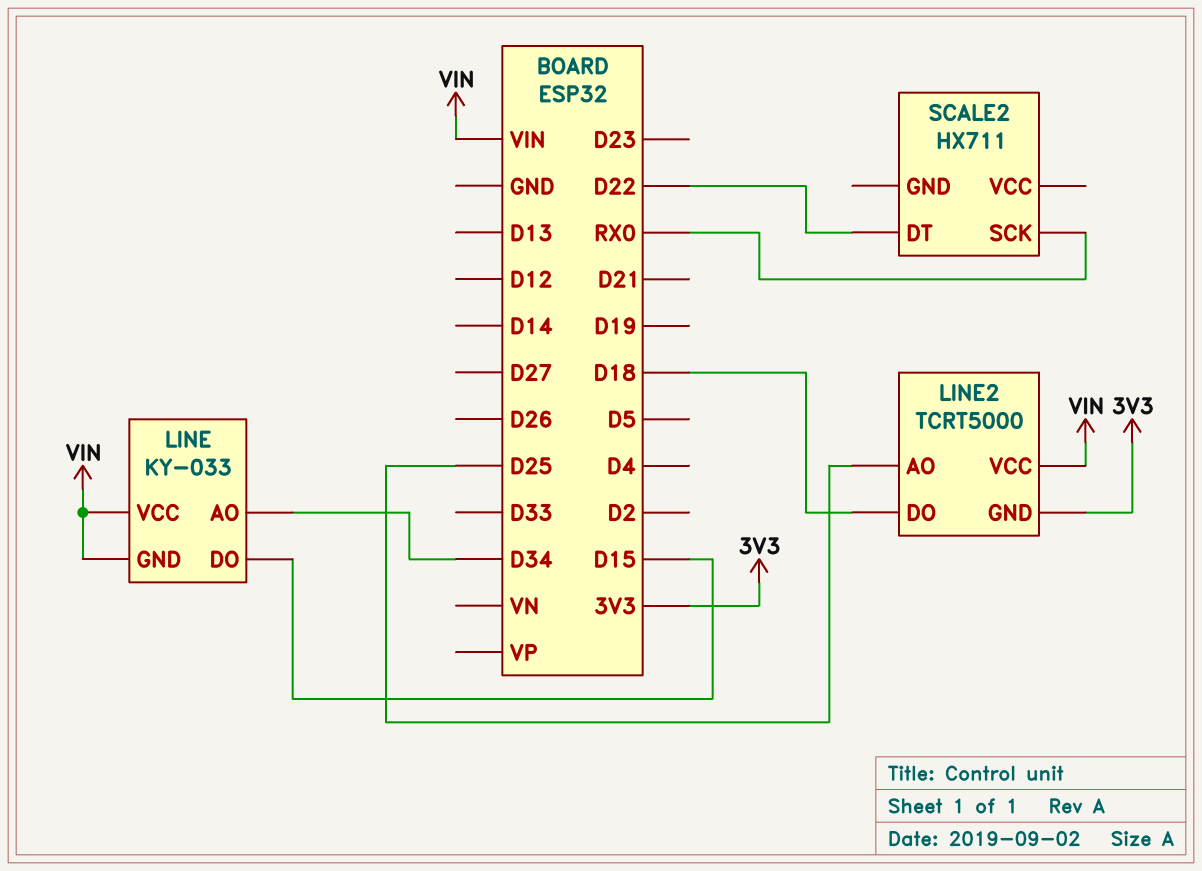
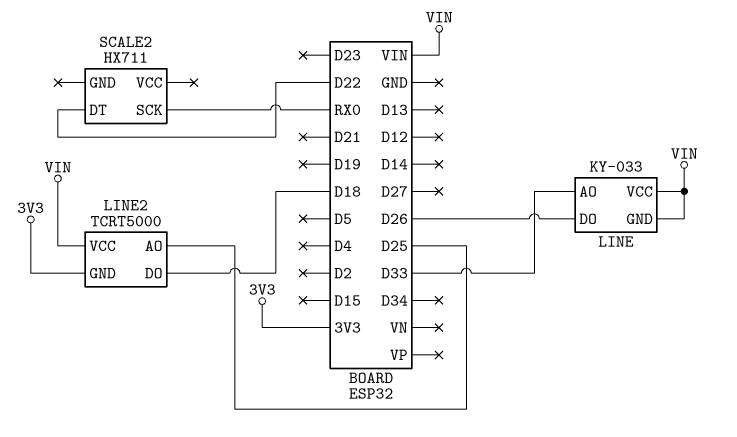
LINE pin AO: D34 -> D33
LINE pin DO: D15 -> D26

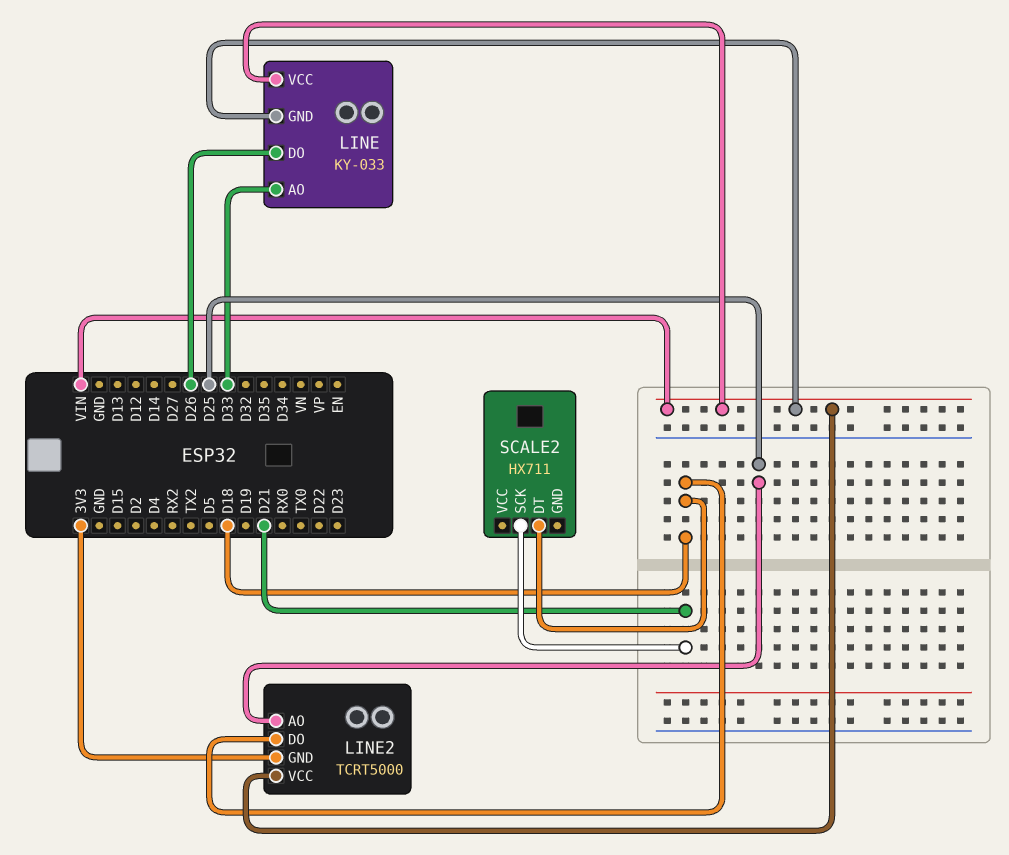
SCALE2 pin DT: D22 -> D18
SCALE2 pin SCK: RX0 -> D21

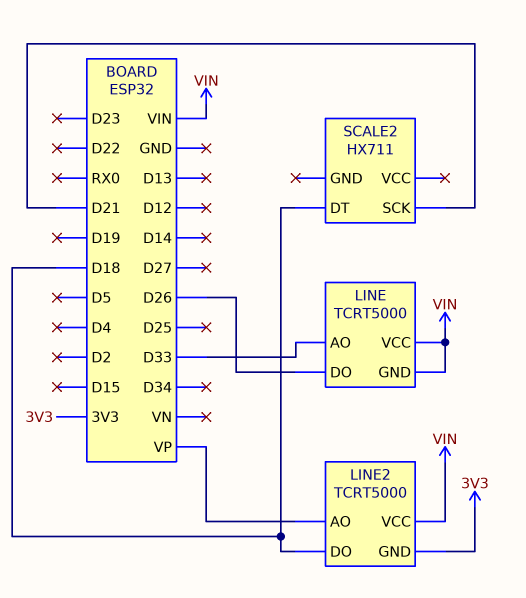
LINE: KY-033 -> TCRT5000
LINE2 pin AO: D25 -> VP

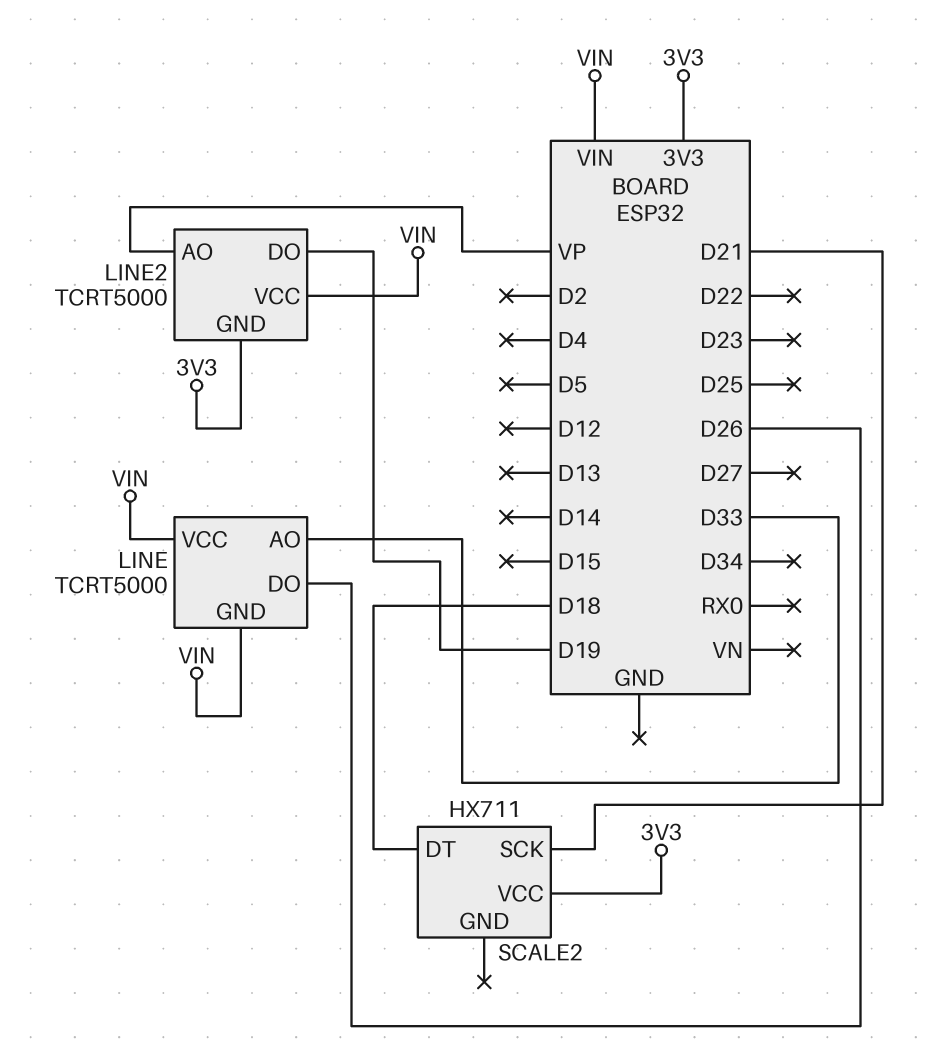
LINE2 pin DO: D18 -> D19
SCALE2 pin VCC: none -> 3V3

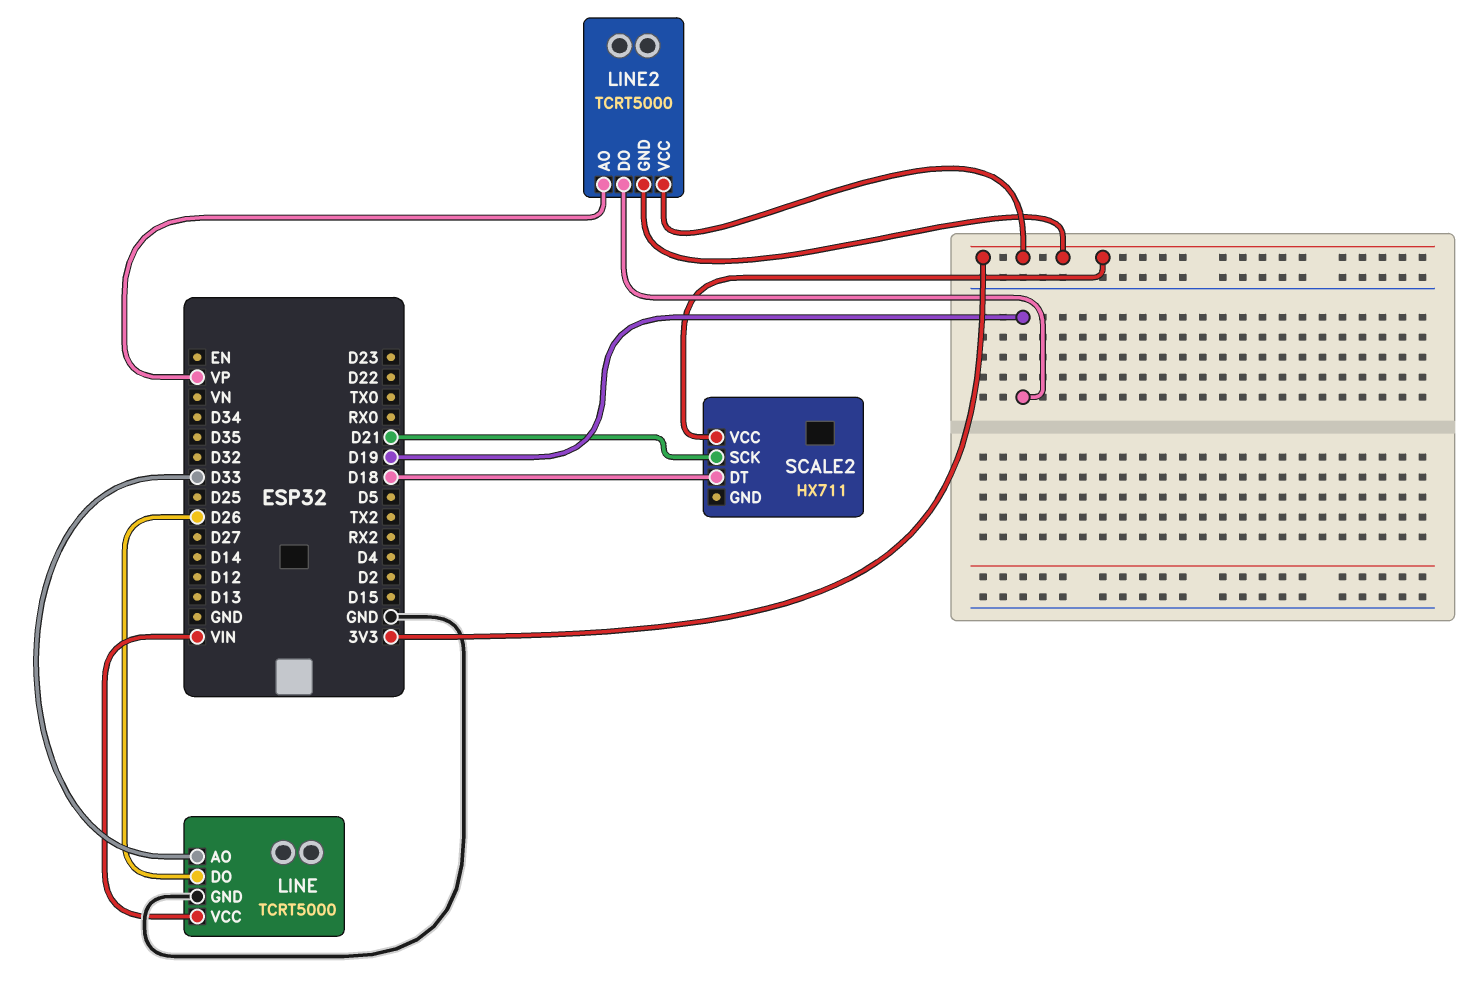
LINE pin GND: VIN -> GND
LINE2 pin VCC: VIN -> 3V3

